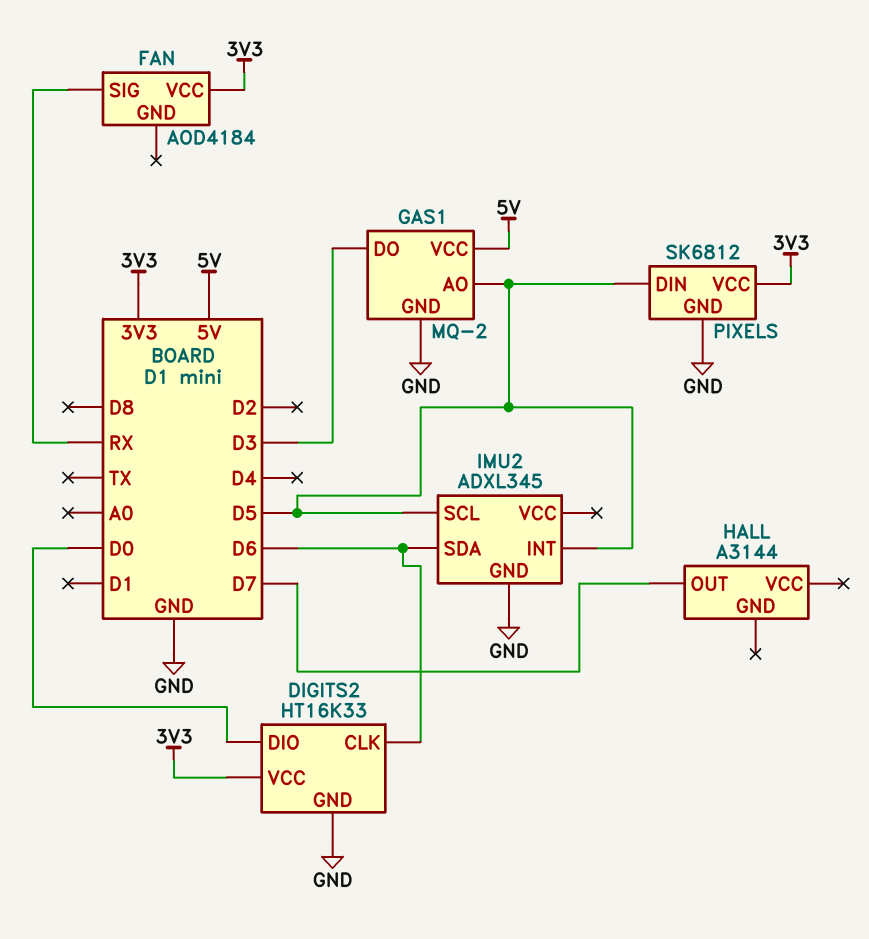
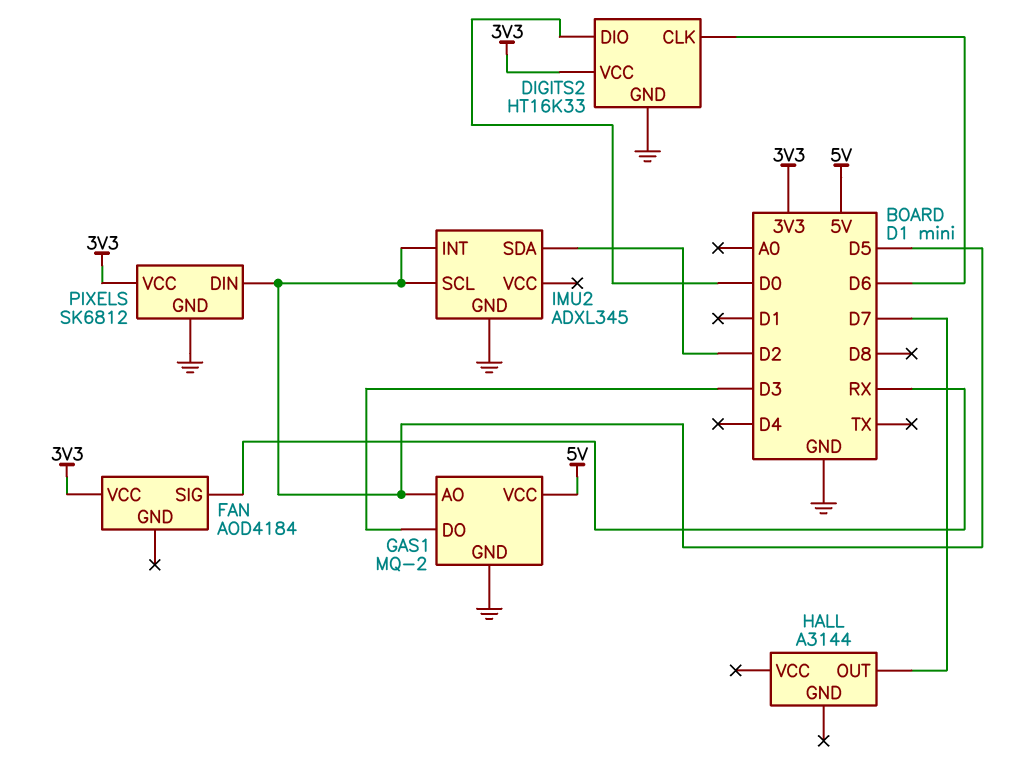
IMU2 pin SDA: D6 -> D2

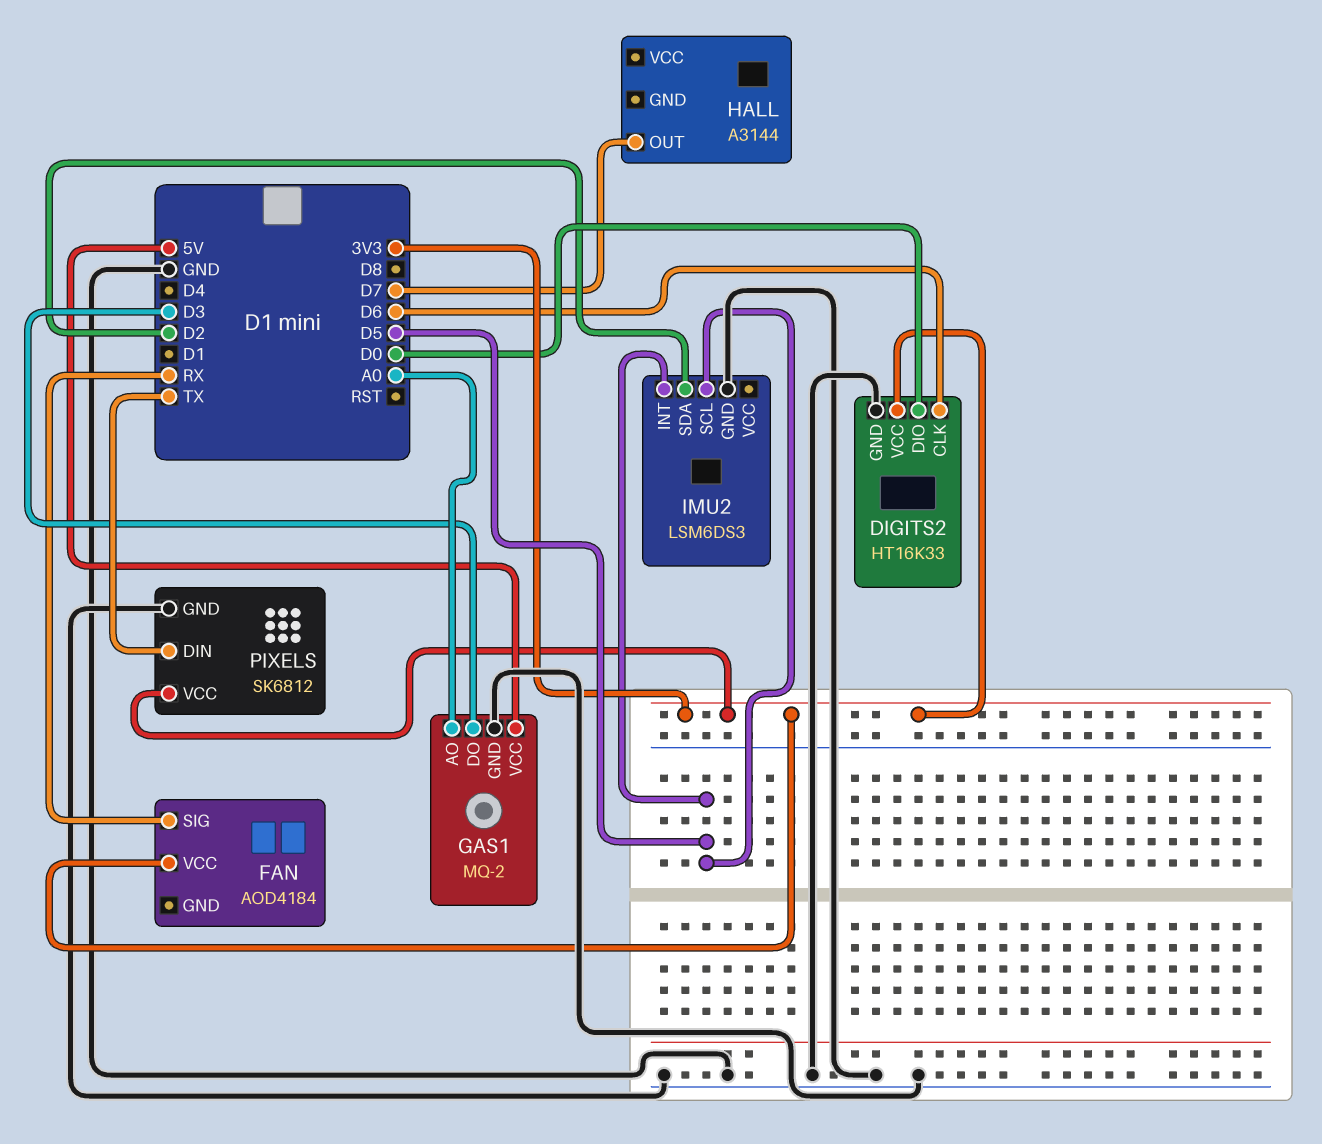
GAS1 pin AO: D5 -> A0
IMU2: ADXL345 -> LSM6DS3
PIXELS pin DIN: D5 -> TX

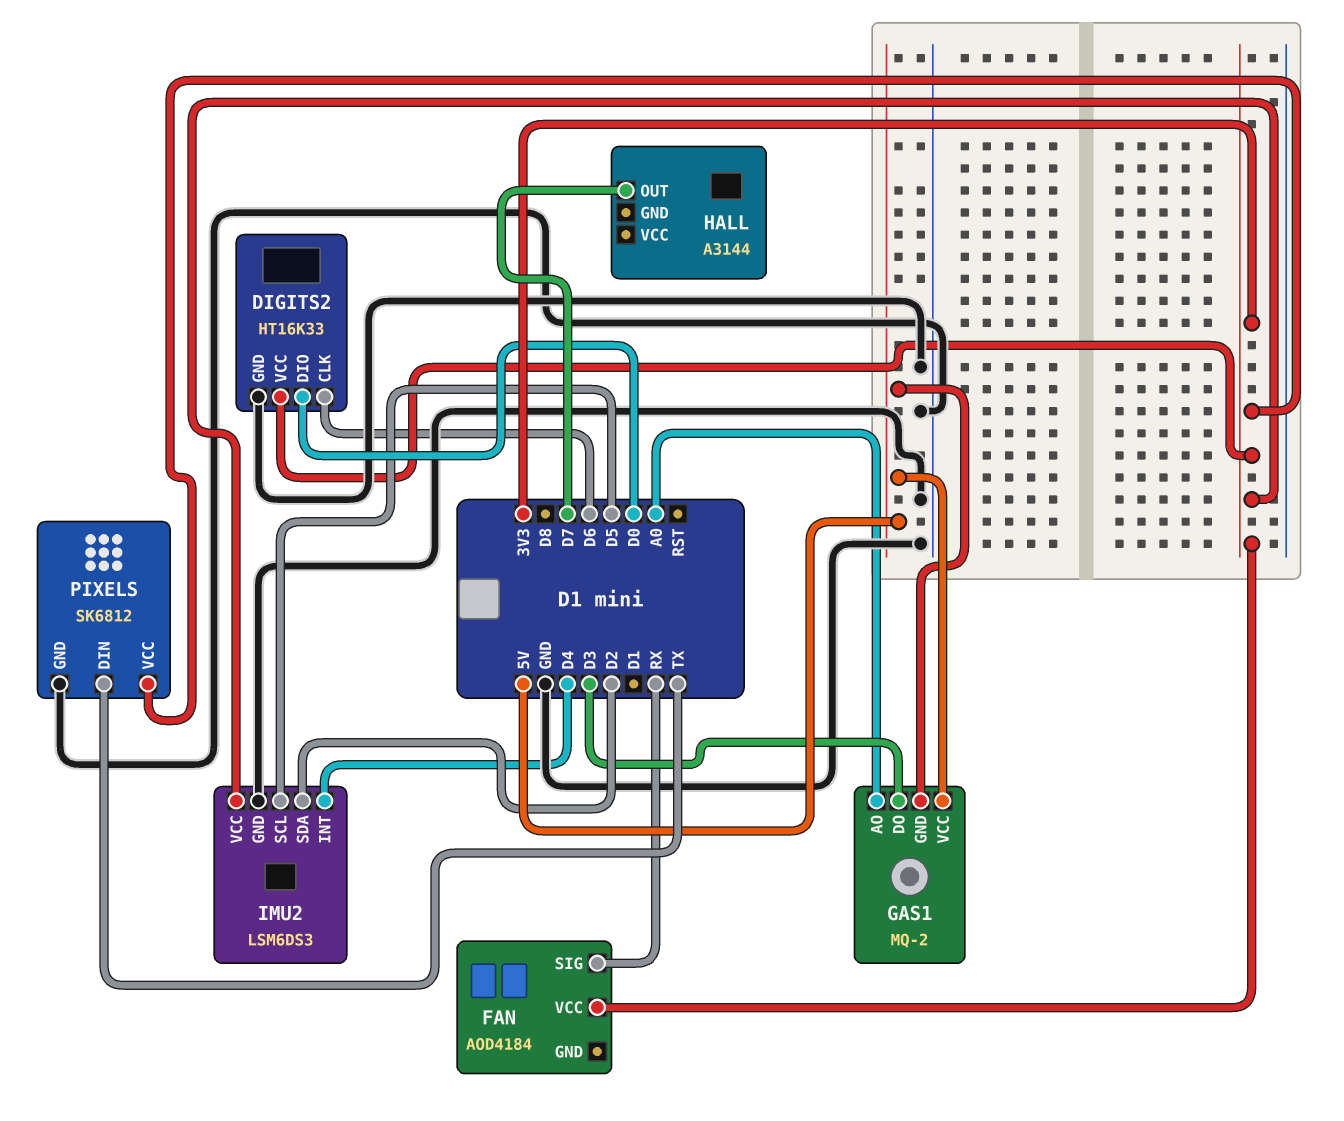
GAS1 pin GND: GND -> 5V
IMU2 pin INT: D5 -> D4
IMU2 pin VCC: none -> 3V3

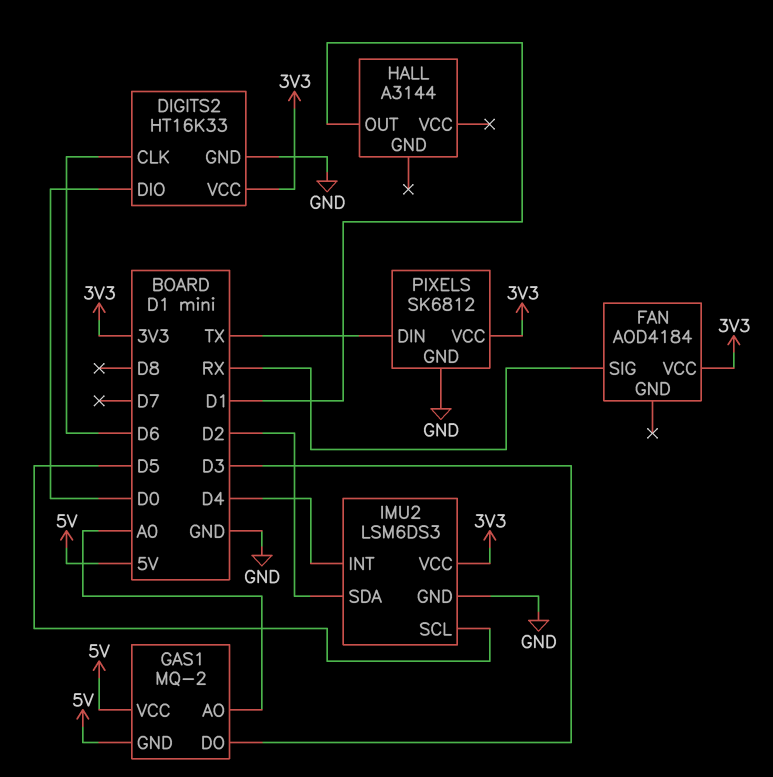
HALL pin OUT: D7 -> D1

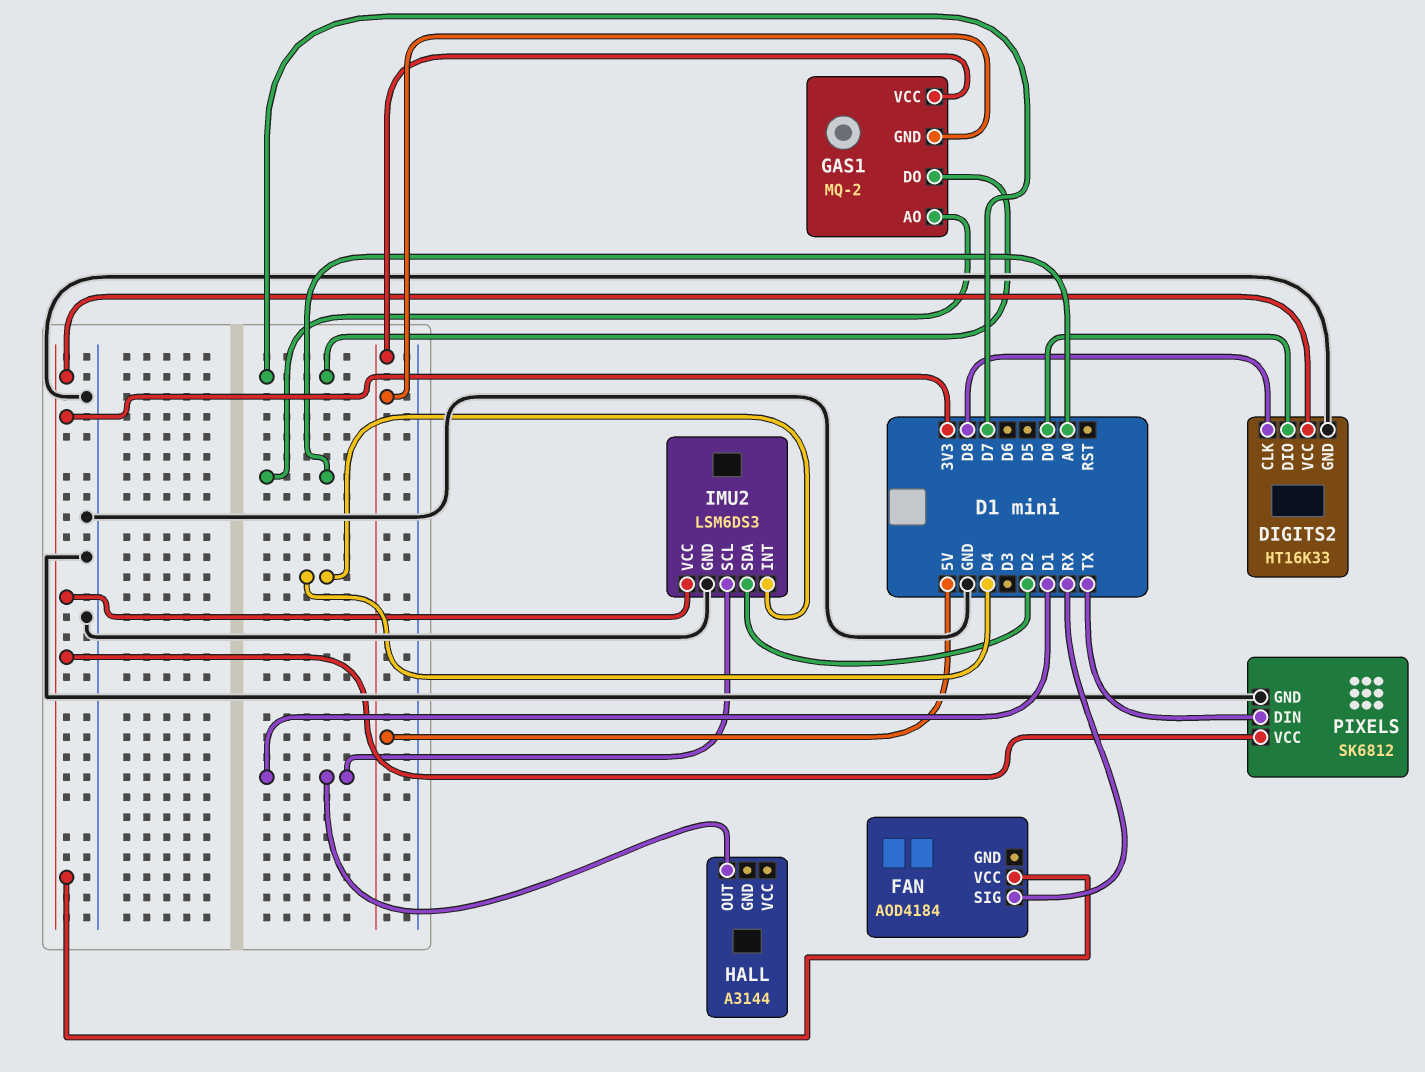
DIGITS2 pin CLK: D6 -> D8
GAS1 pin DO: D3 -> D7
IMU2 pin SCL: D5 -> D1

